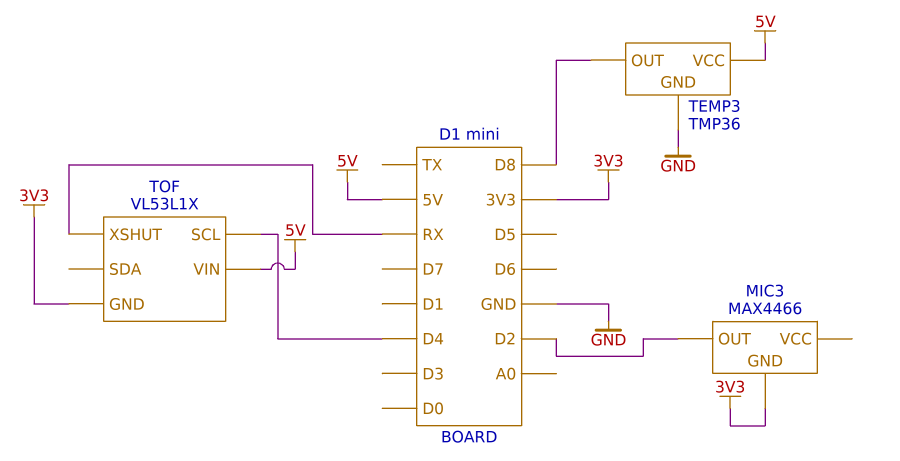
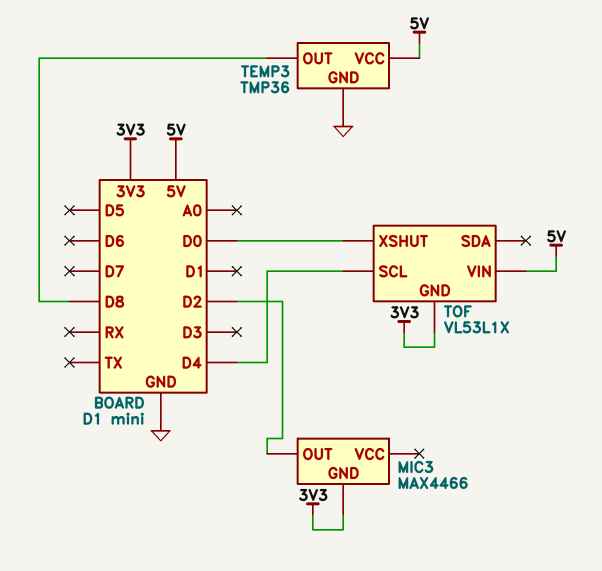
TOF pin XSHUT: RX -> D0

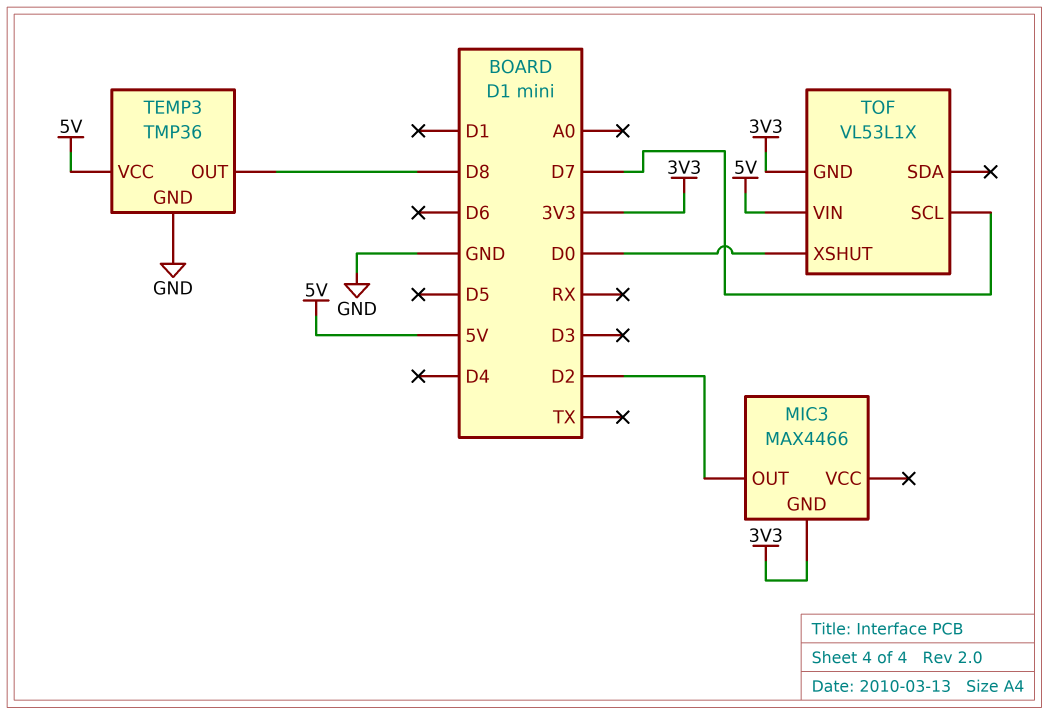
TOF pin SCL: D4 -> D7

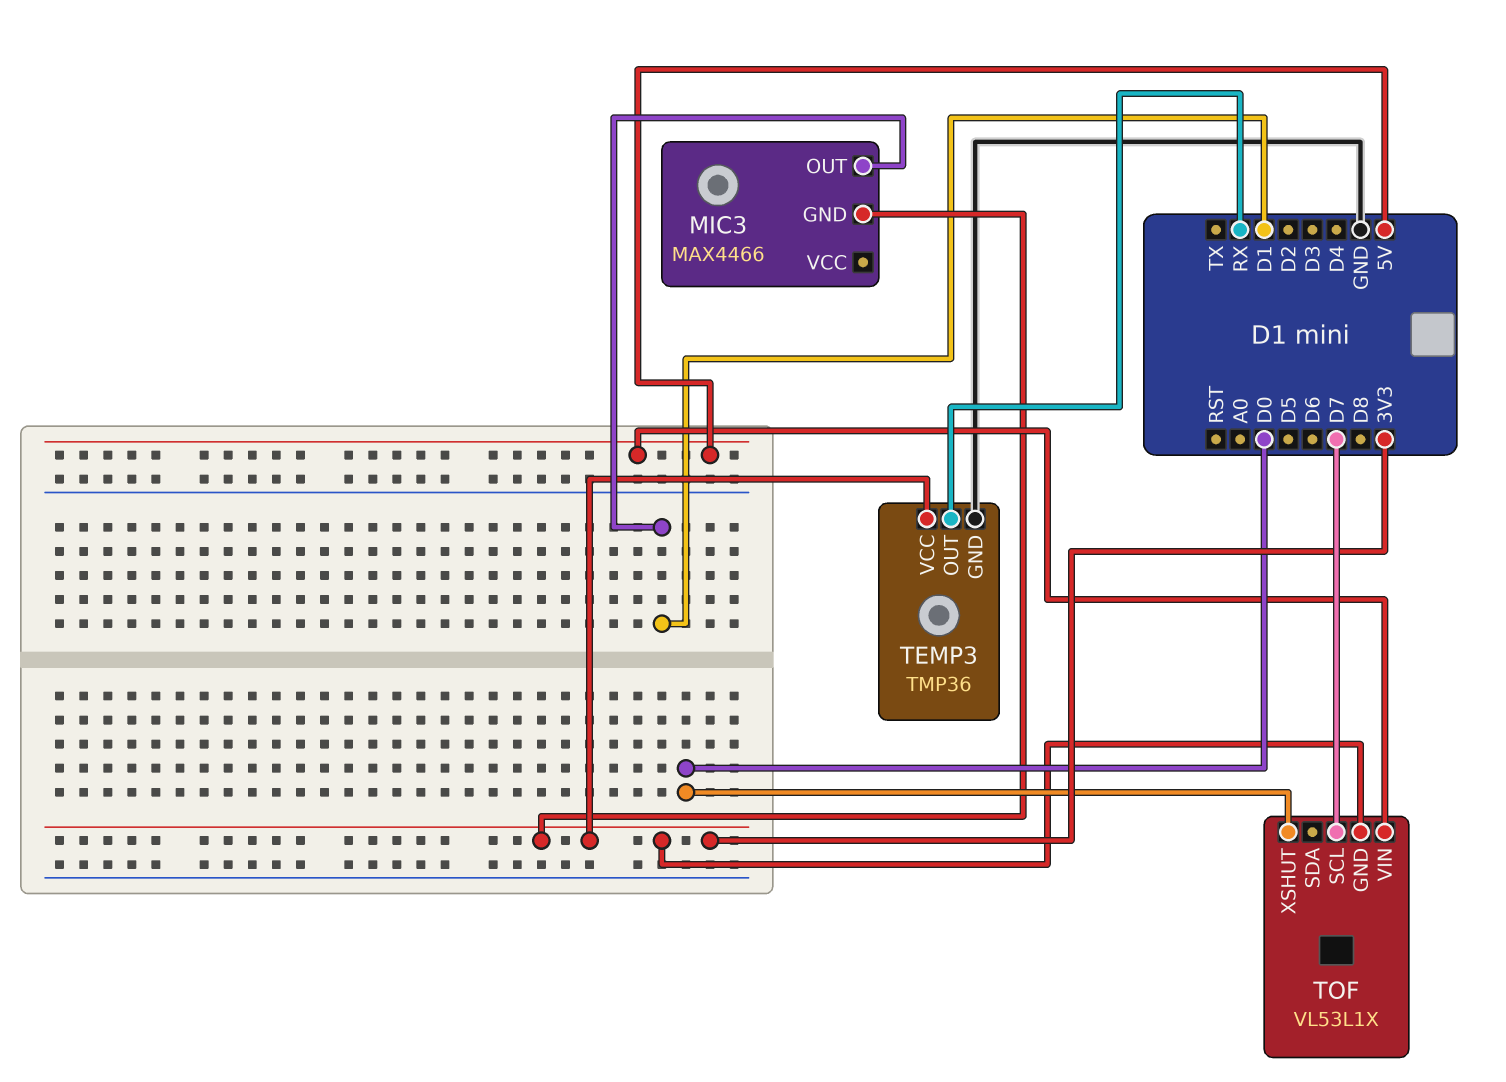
MIC3 pin OUT: D2 -> D1
TEMP3 pin OUT: D8 -> RX
TEMP3 pin VCC: 5V -> 3V3

